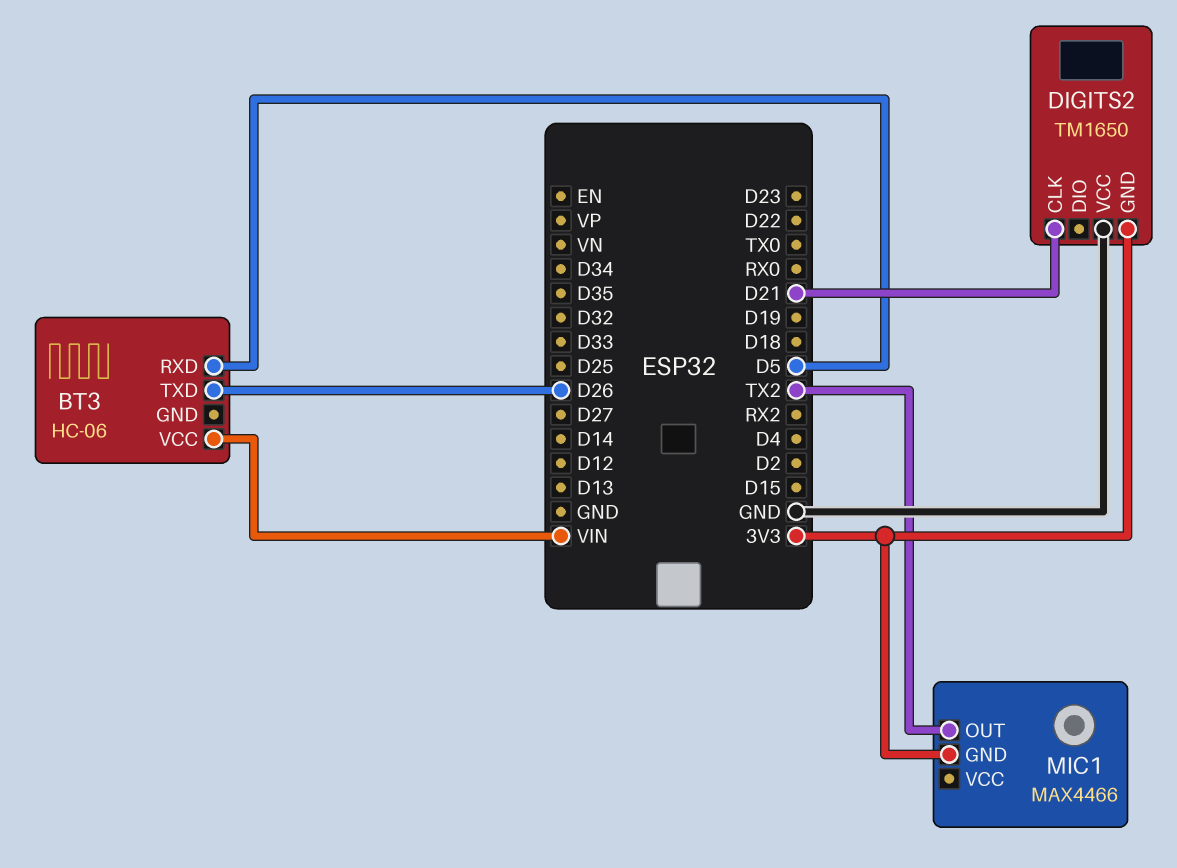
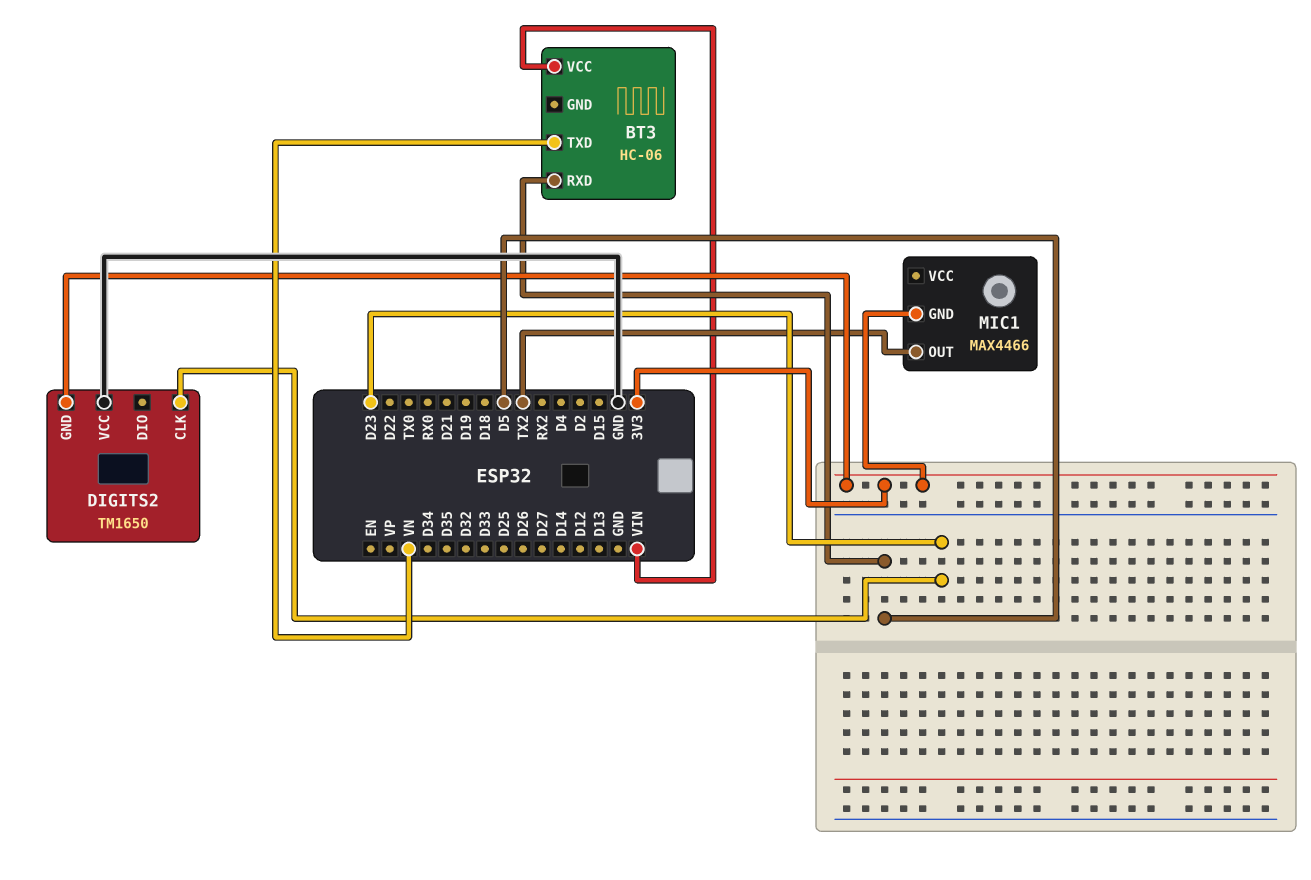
BT3 pin TXD: D26 -> VN
DIGITS2 pin CLK: D21 -> D23

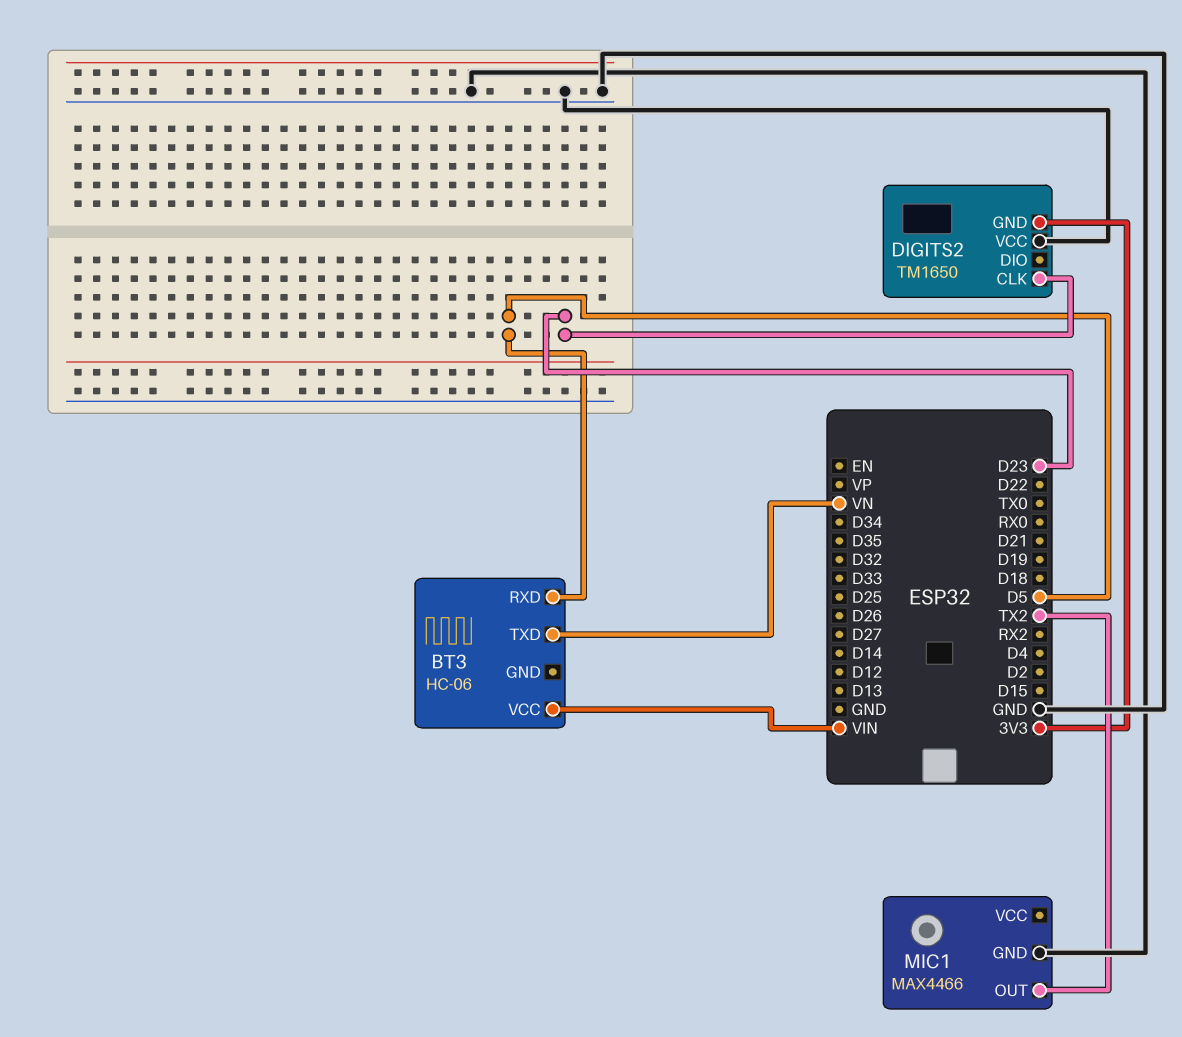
MIC1 pin GND: 3V3 -> GND

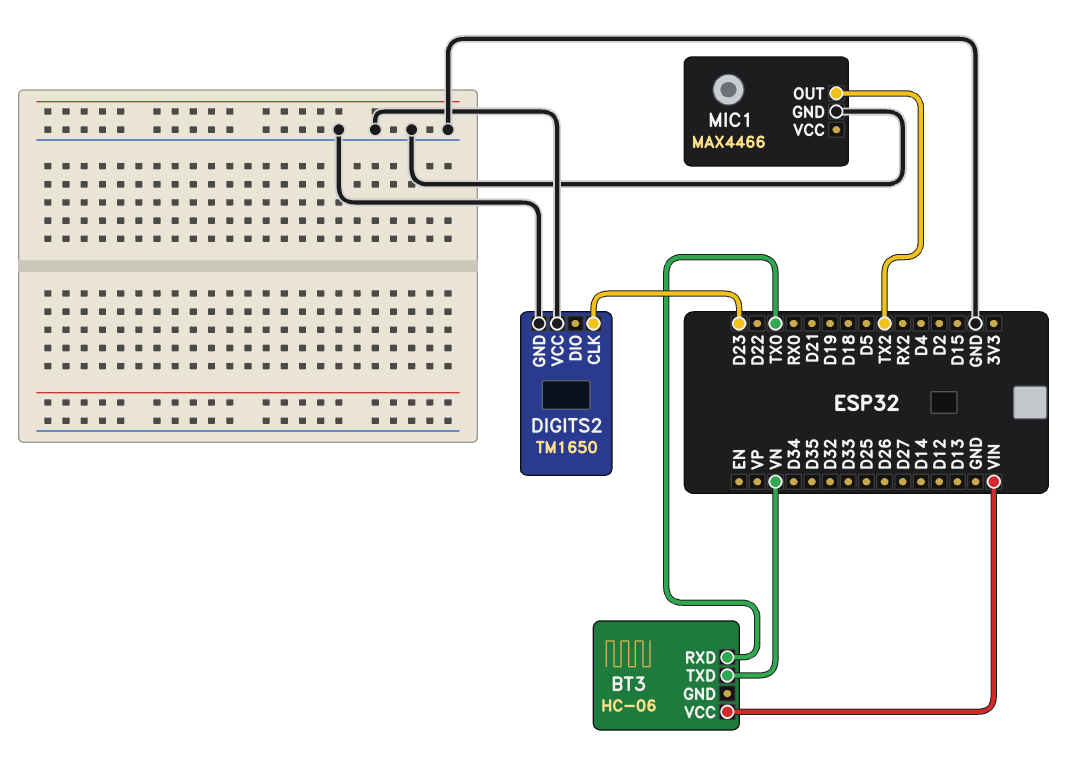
BT3 pin RXD: D5 -> TX0
DIGITS2 pin GND: 3V3 -> GND

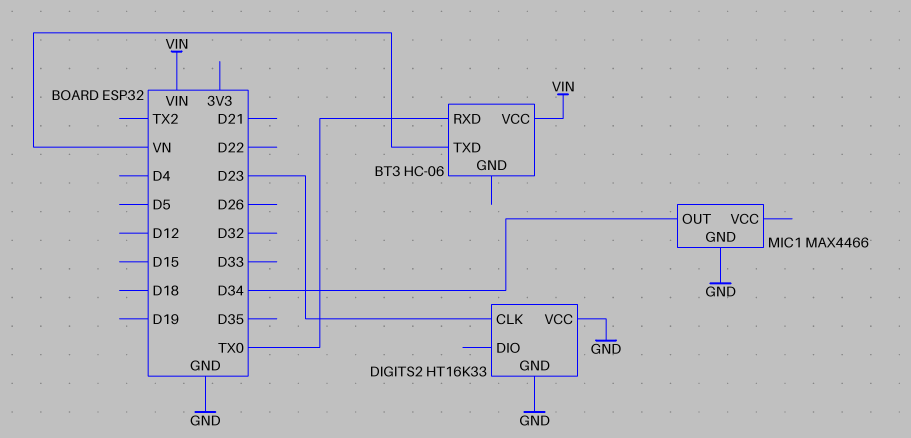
DIGITS2: TM1650 -> HT16K33
MIC1 pin OUT: TX2 -> D34

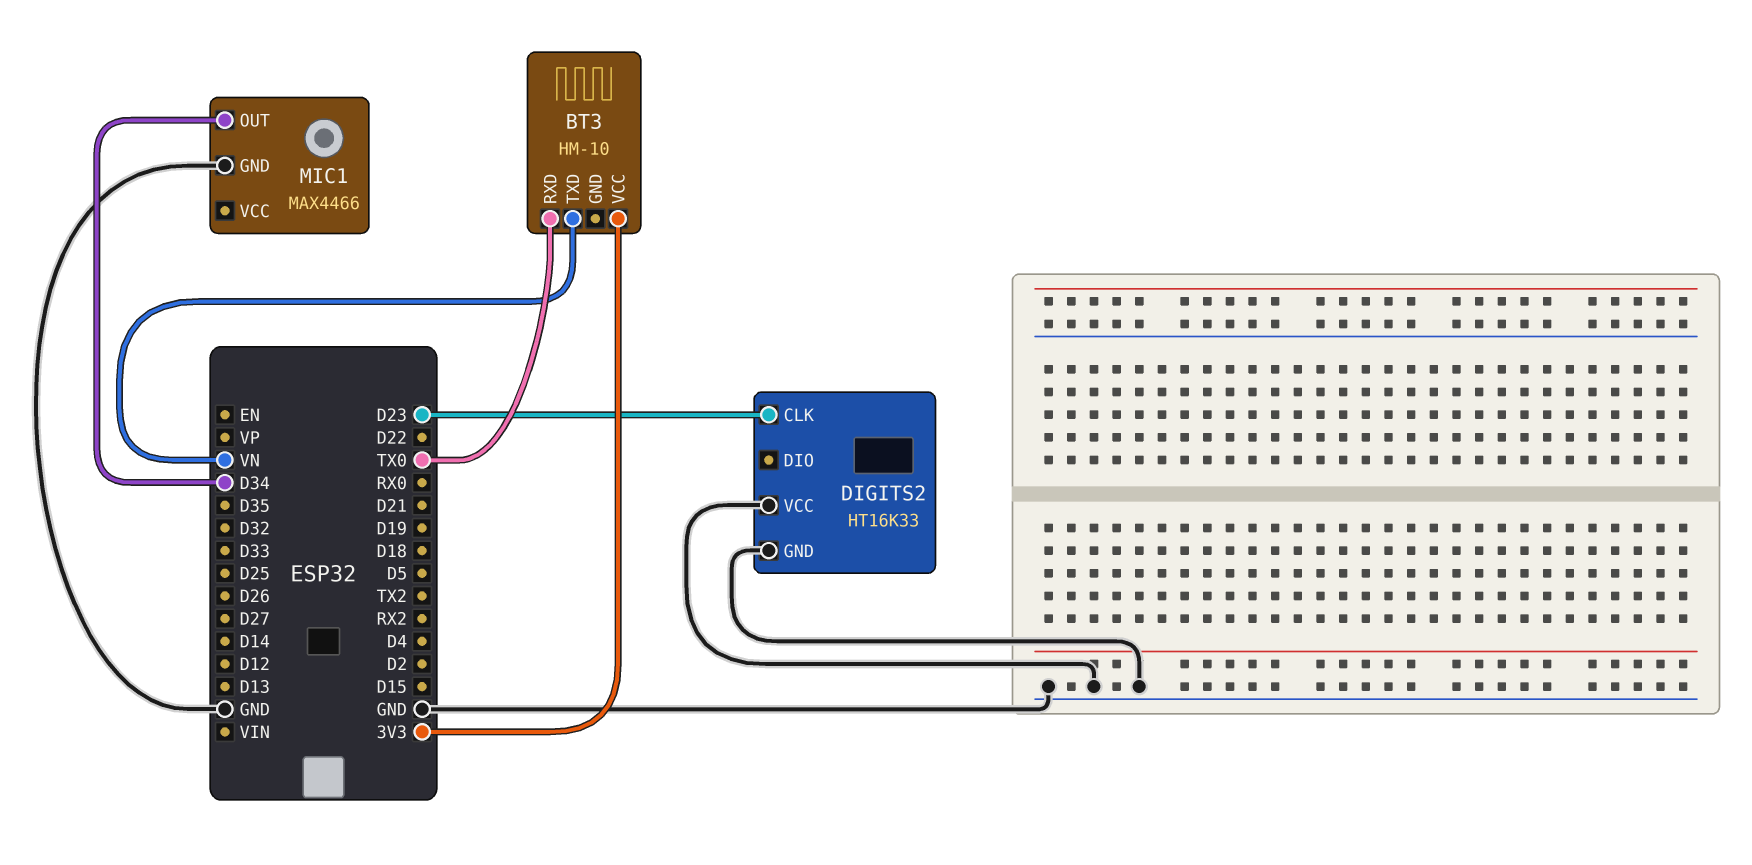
BT3: HC-06 -> HM-10
BT3 pin VCC: VIN -> 3V3

